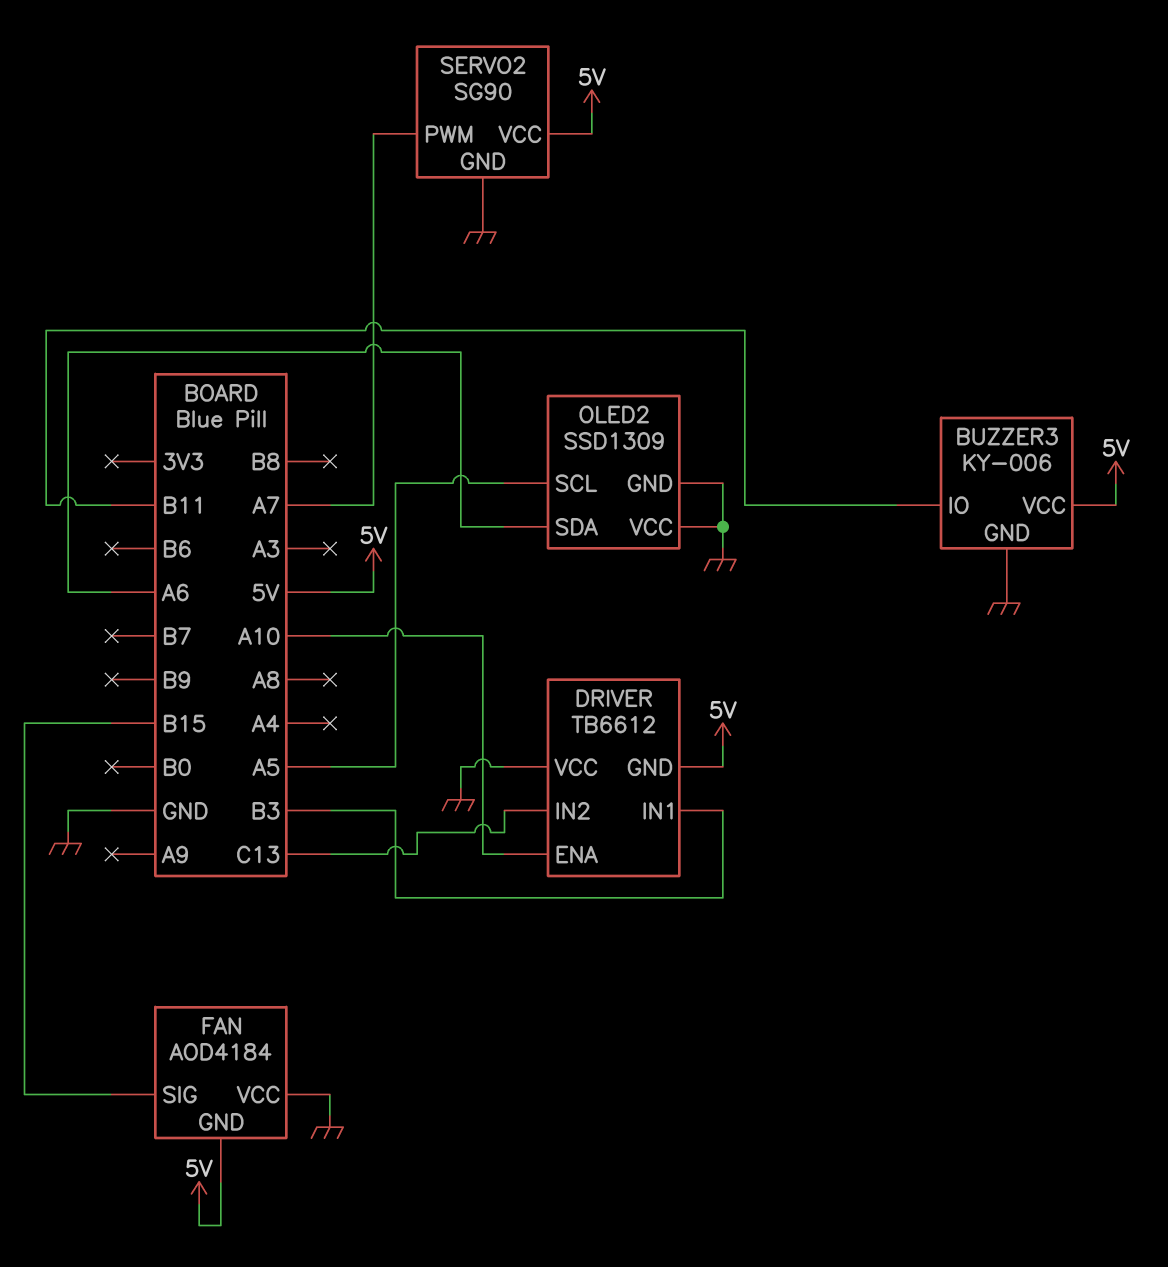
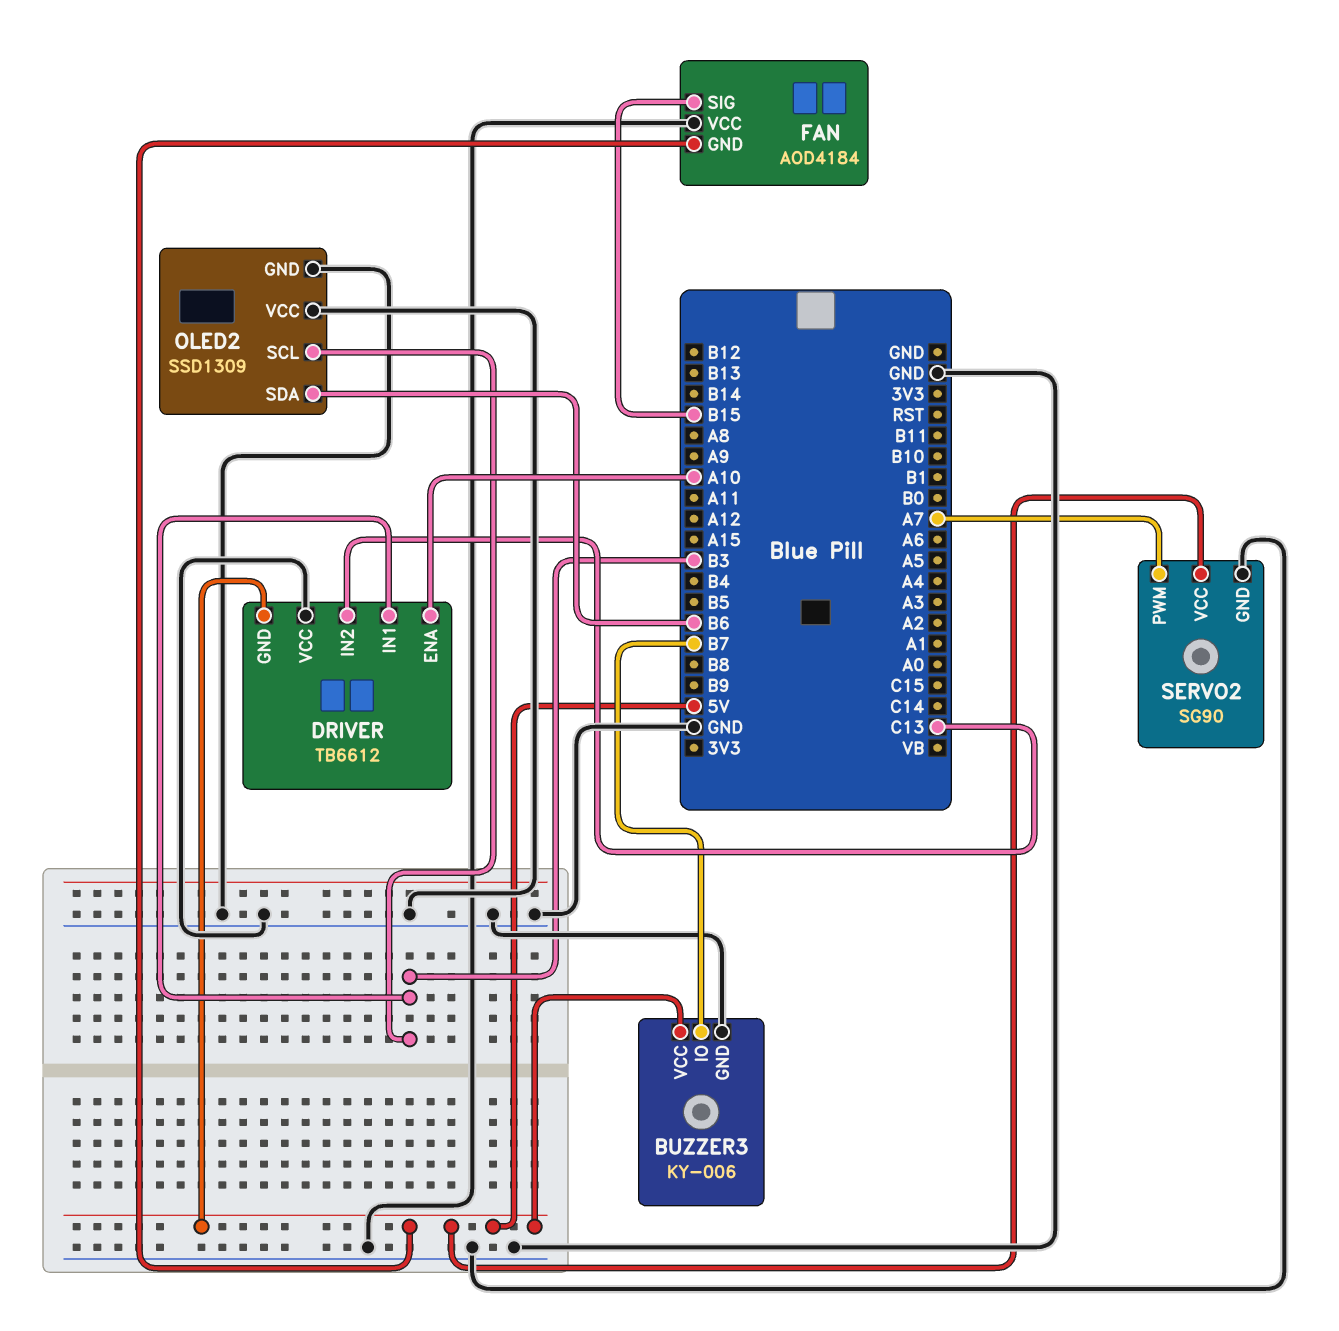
BUZZER3 pin IO: B11 -> B7
OLED2 pin SCL: A5 -> B3
OLED2 pin SDA: A6 -> B6

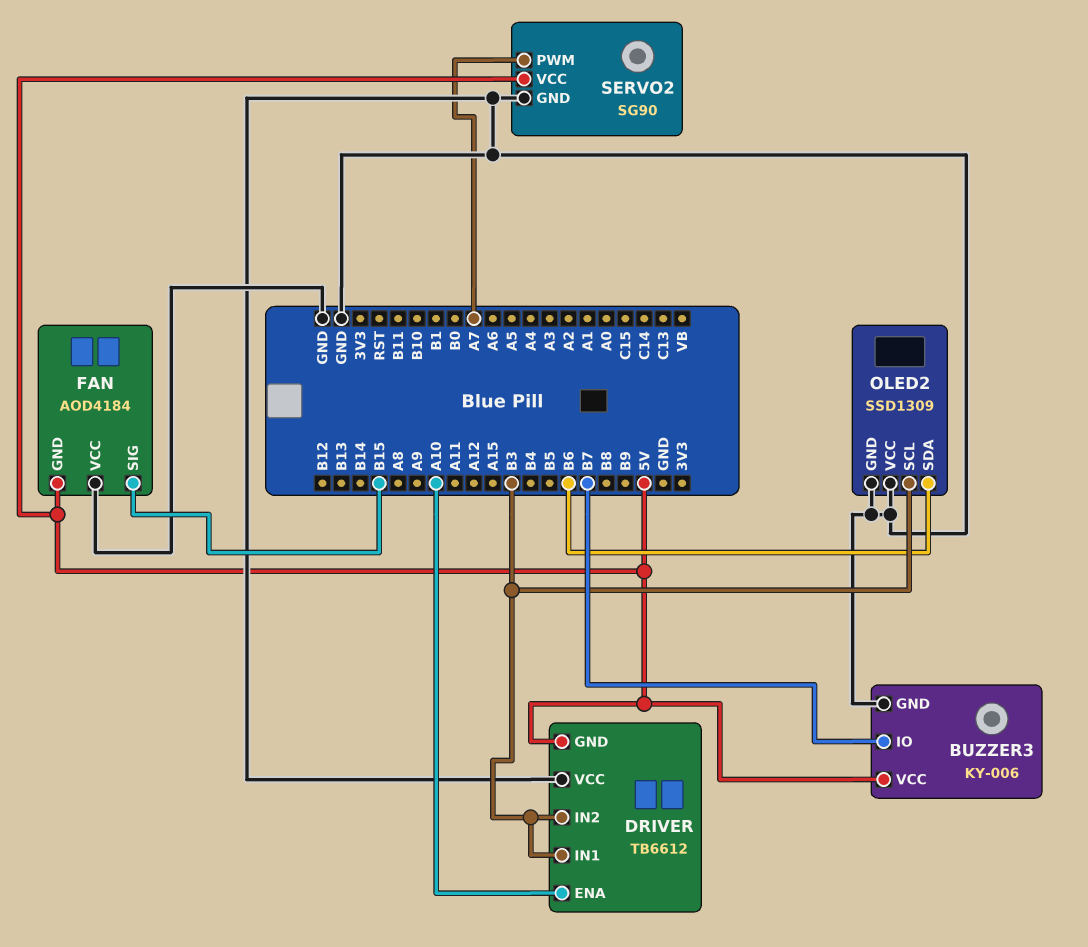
DRIVER pin IN2: C13 -> B3

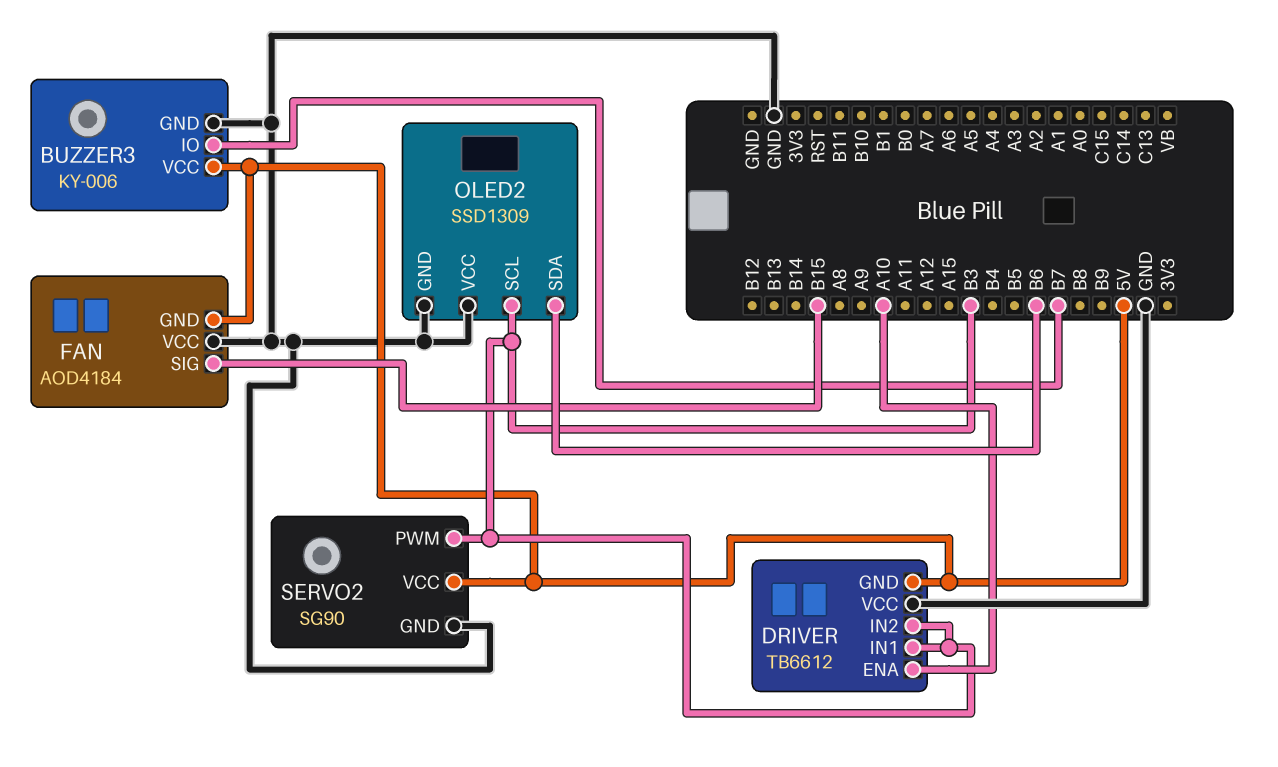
SERVO2 pin PWM: A7 -> B3

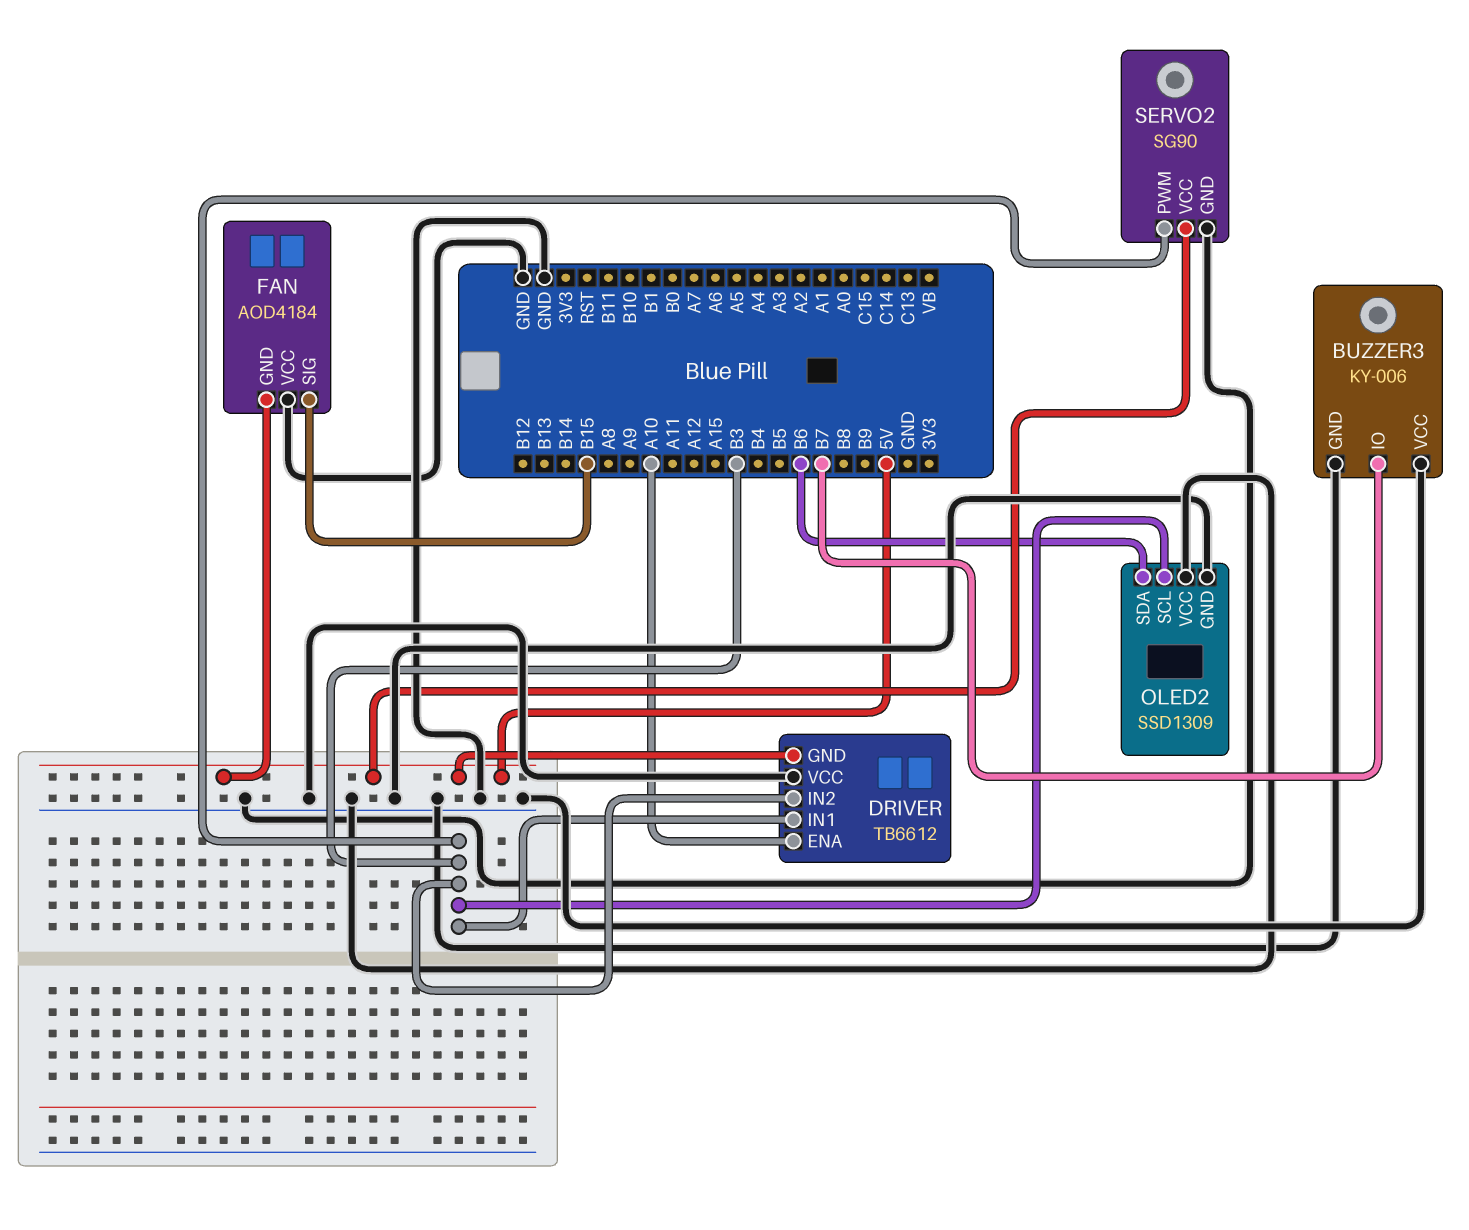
BUZZER3 pin VCC: 5V -> GND

